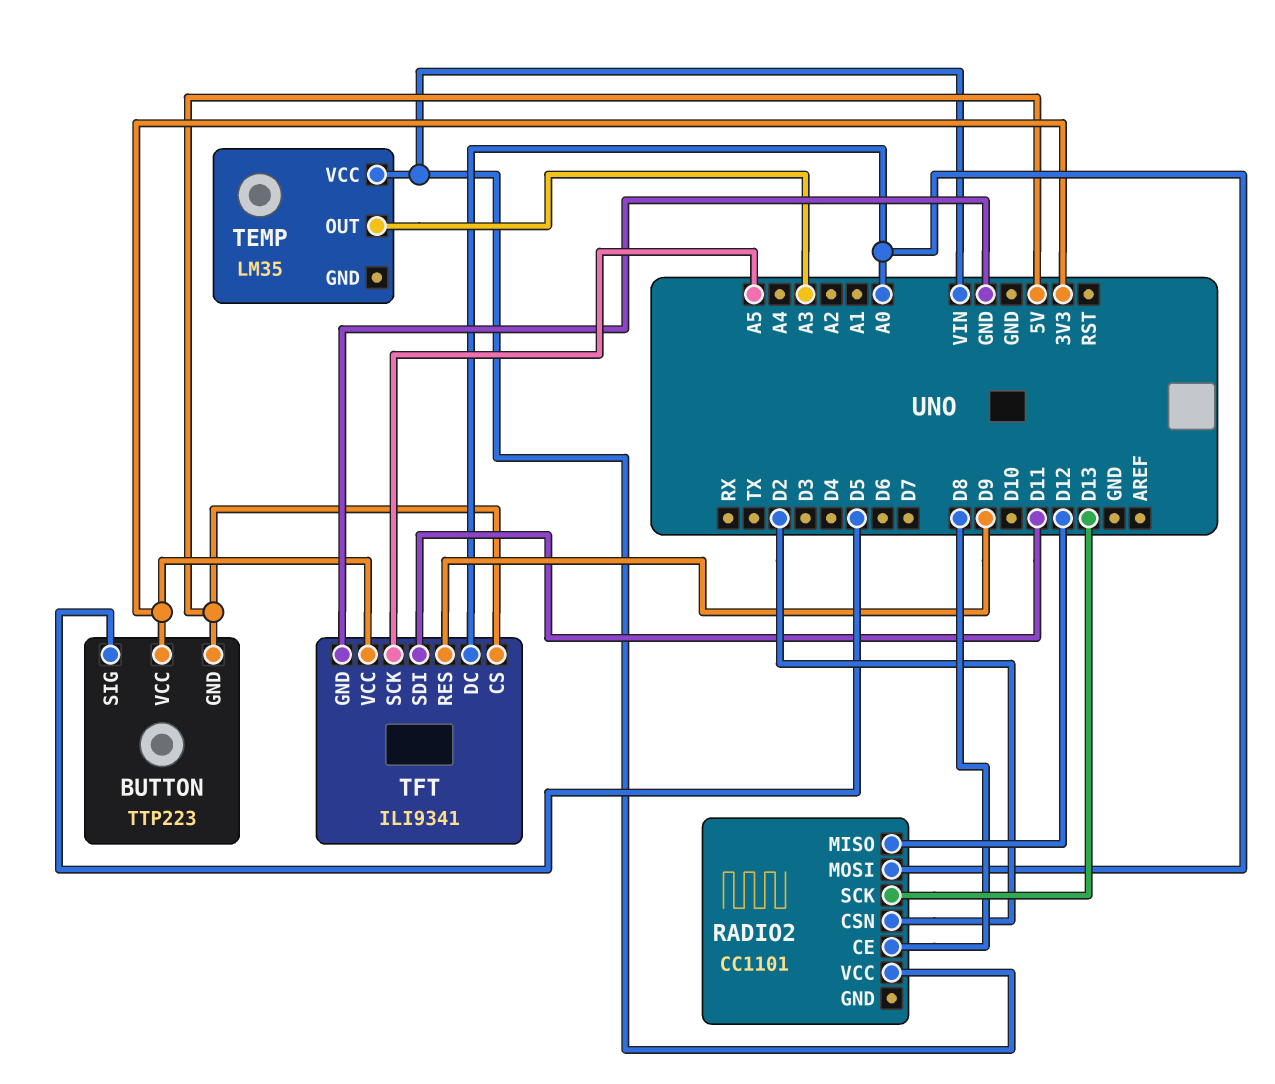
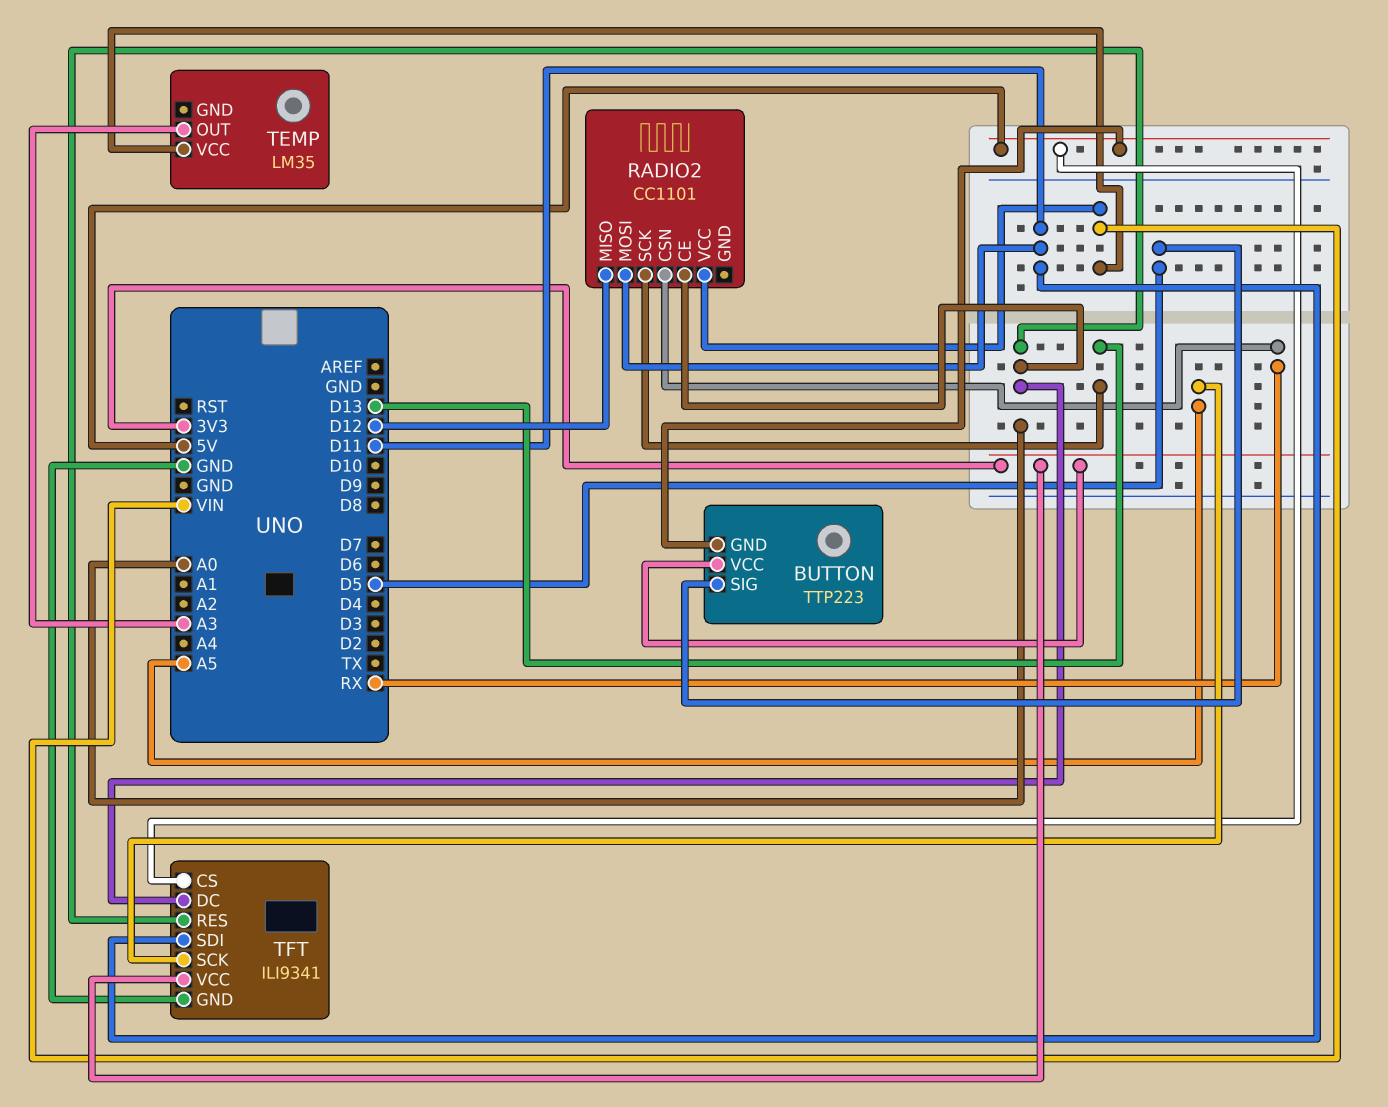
RADIO2 pin CE: D8 -> A0
RADIO2 pin CSN: D2 -> RX
RADIO2 pin MOSI: A0 -> D11
TFT pin RES: D9 -> A0

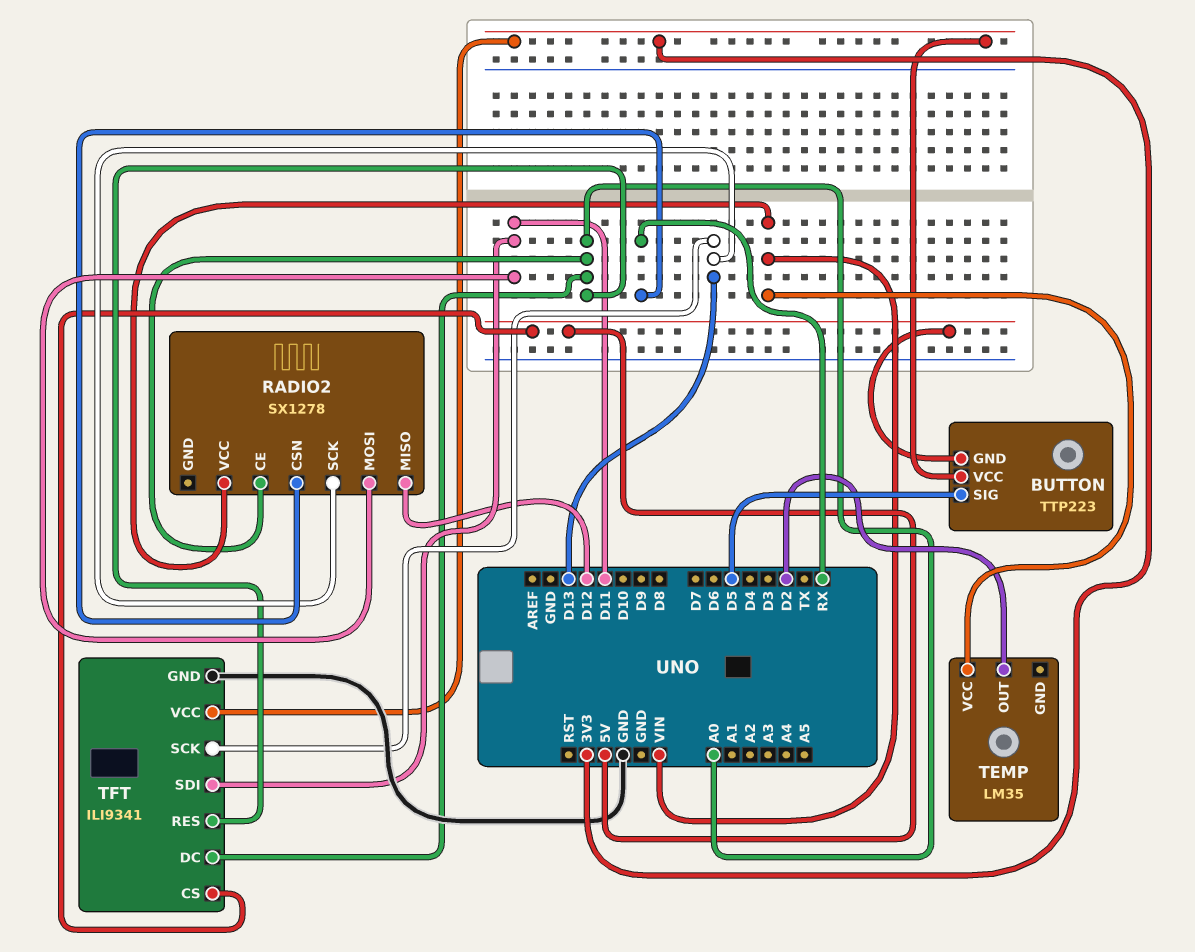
RADIO2: CC1101 -> SX1278
TEMP pin OUT: A3 -> D2
TFT pin SCK: A5 -> D13

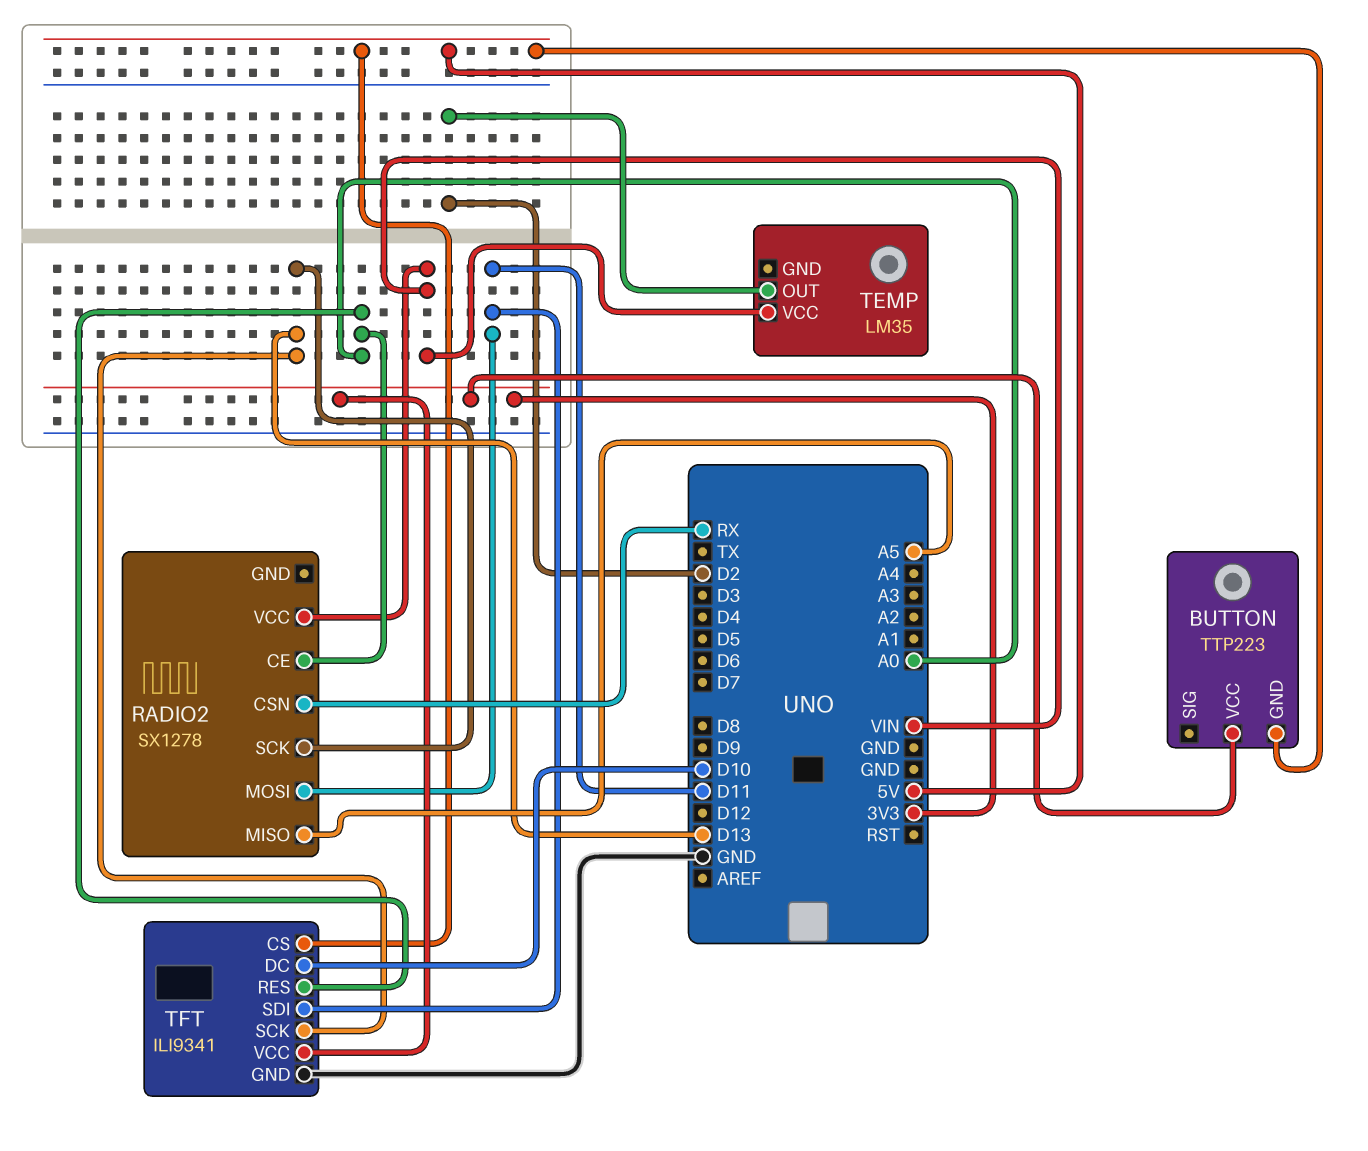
BUTTON pin SIG: D5 -> none
RADIO2 pin MISO: D12 -> A5
TFT pin DC: A0 -> D10

